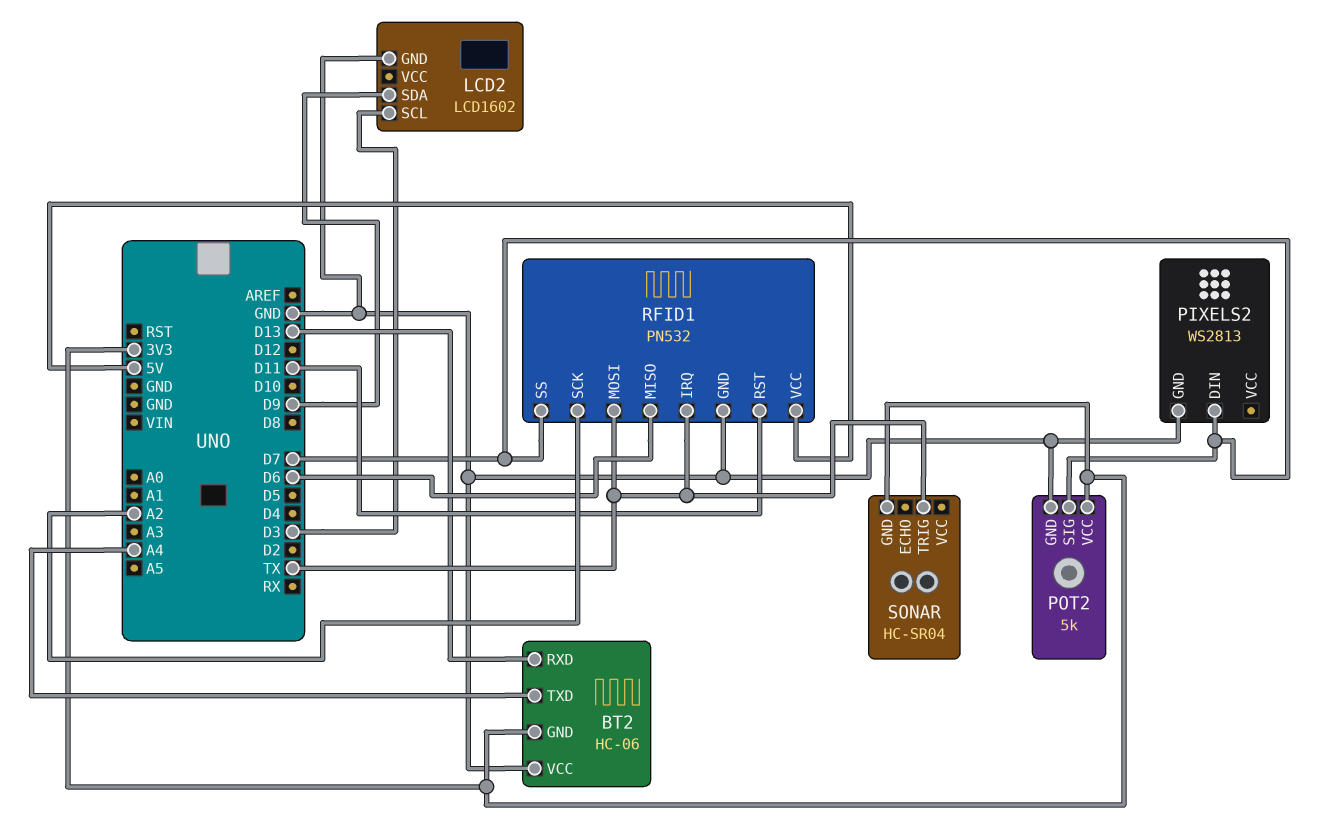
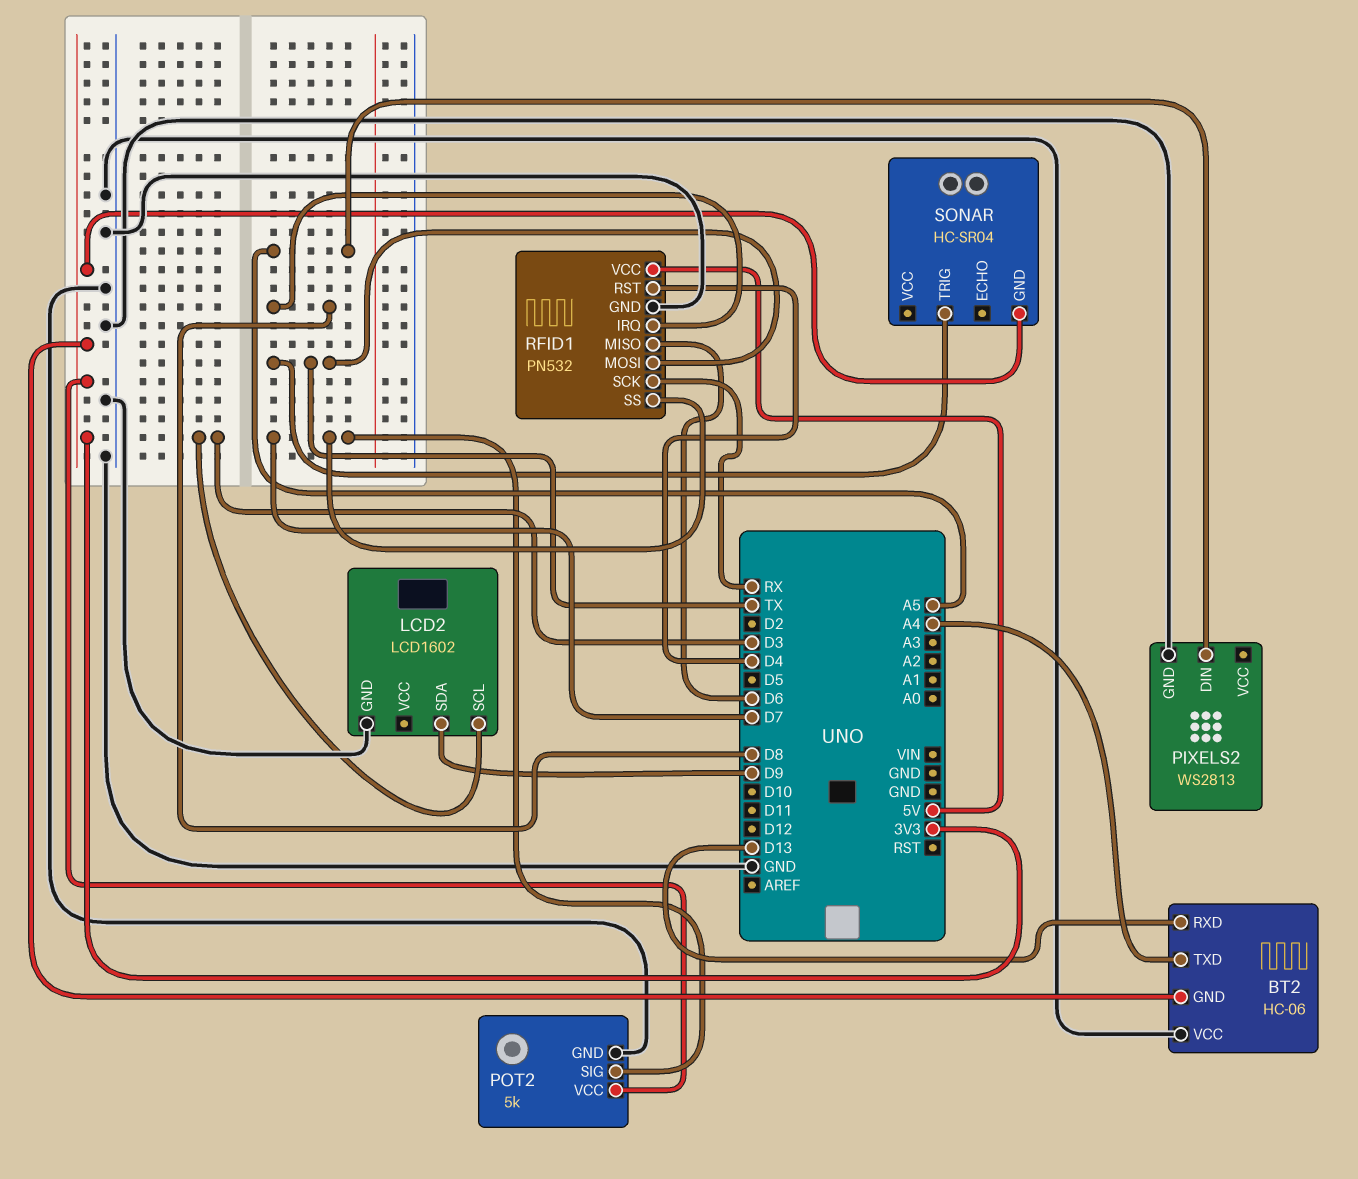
PIXELS2 pin DIN: D7 -> A5
RFID1 pin IRQ: TX -> D8
RFID1 pin RST: D11 -> D4
RFID1 pin SCK: A2 -> RX

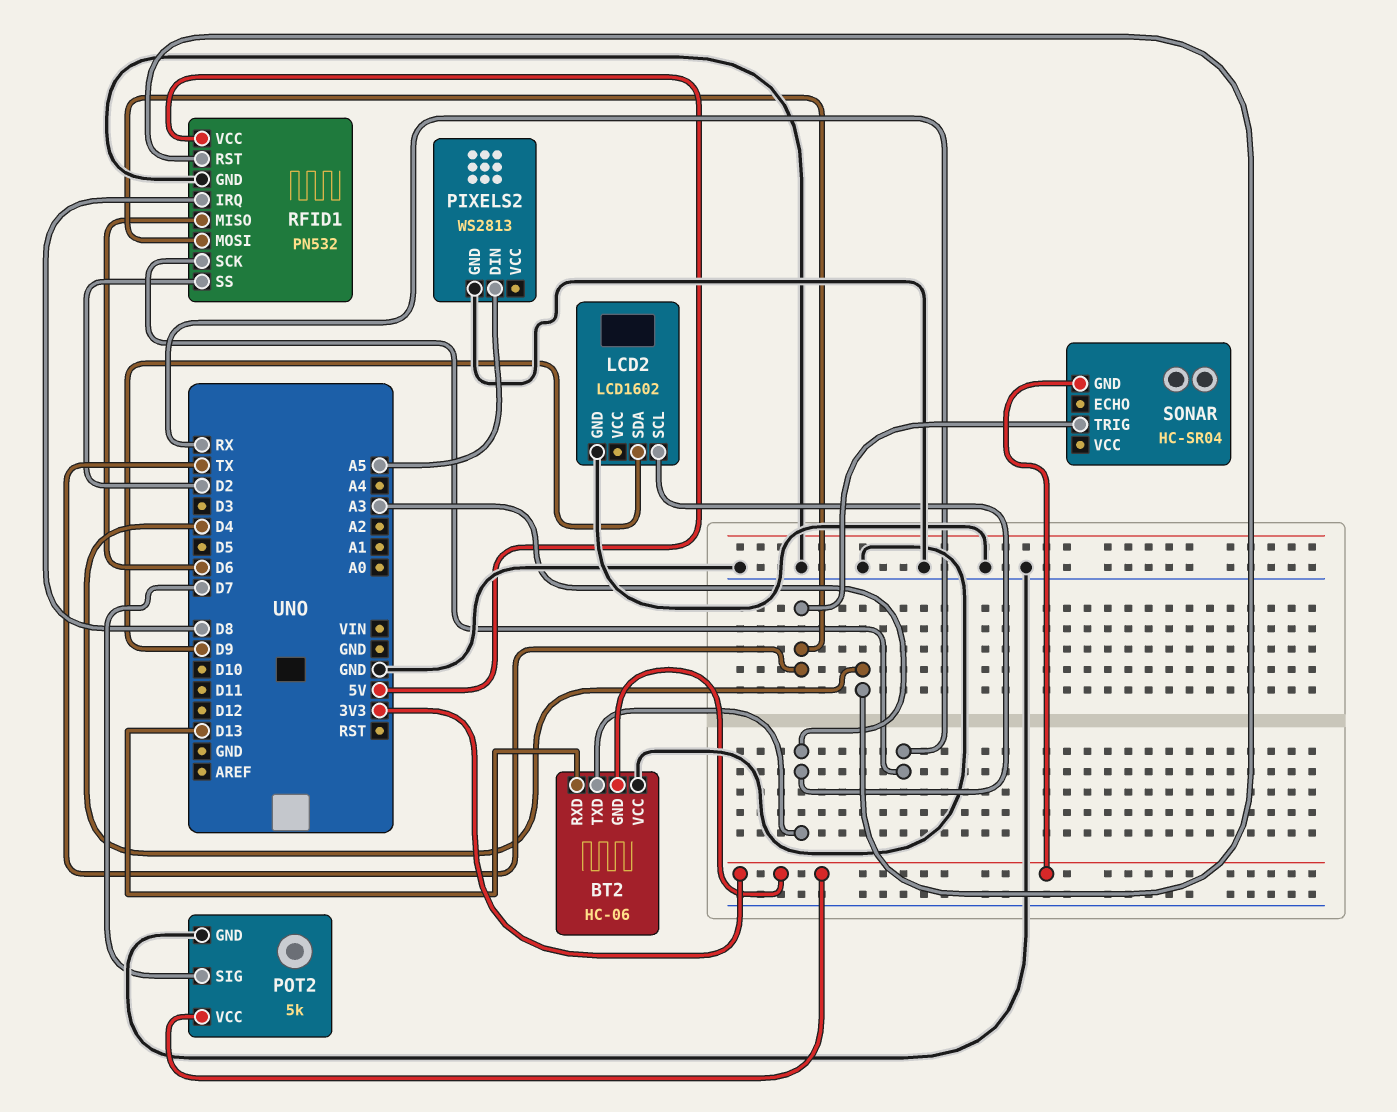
BT2 pin TXD: A4 -> A3
LCD2 pin SCL: D3 -> A3
RFID1 pin SS: D7 -> D2

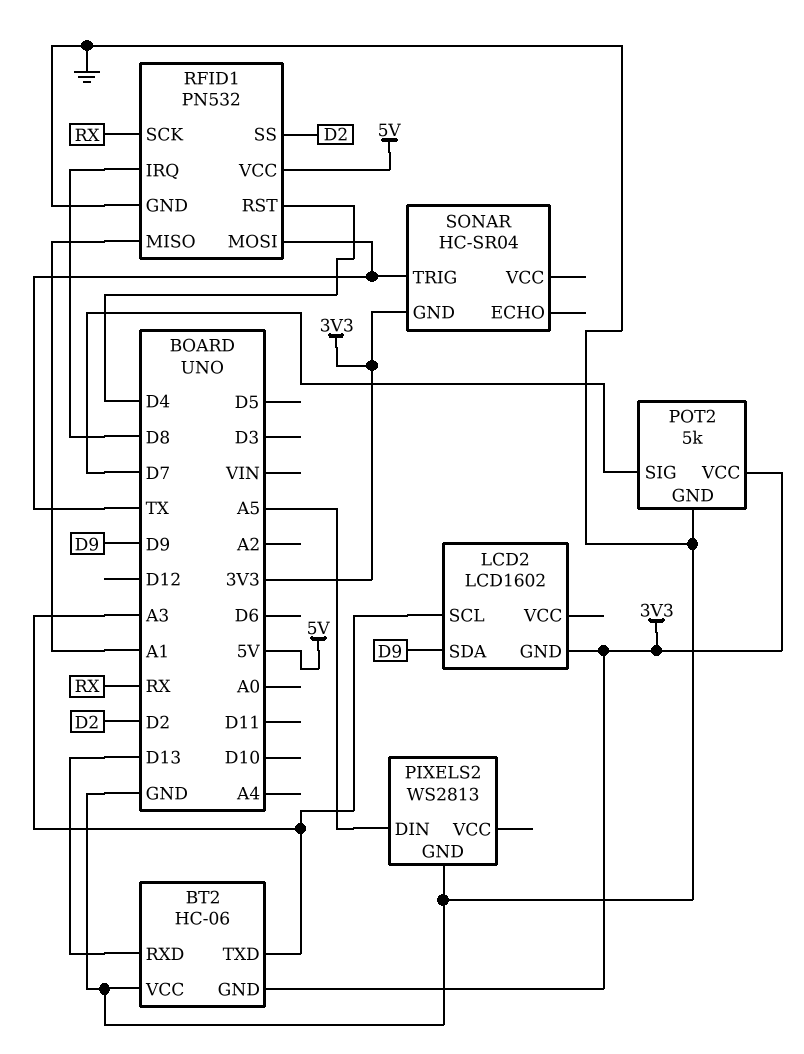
LCD2 pin GND: GND -> 3V3
RFID1 pin MISO: D6 -> A1

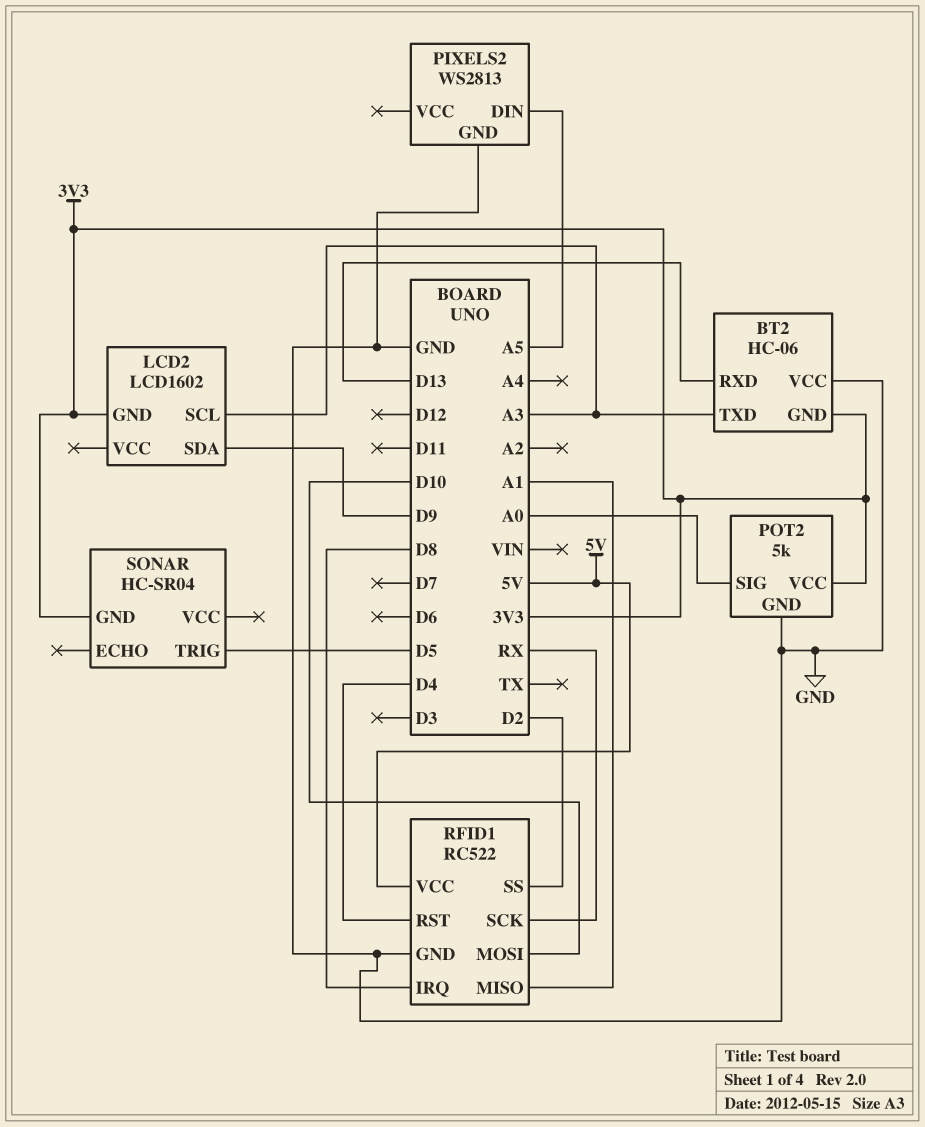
POT2 pin SIG: D7 -> A0
RFID1: PN532 -> RC522
RFID1 pin MOSI: TX -> D10
SONAR pin TRIG: TX -> D5

